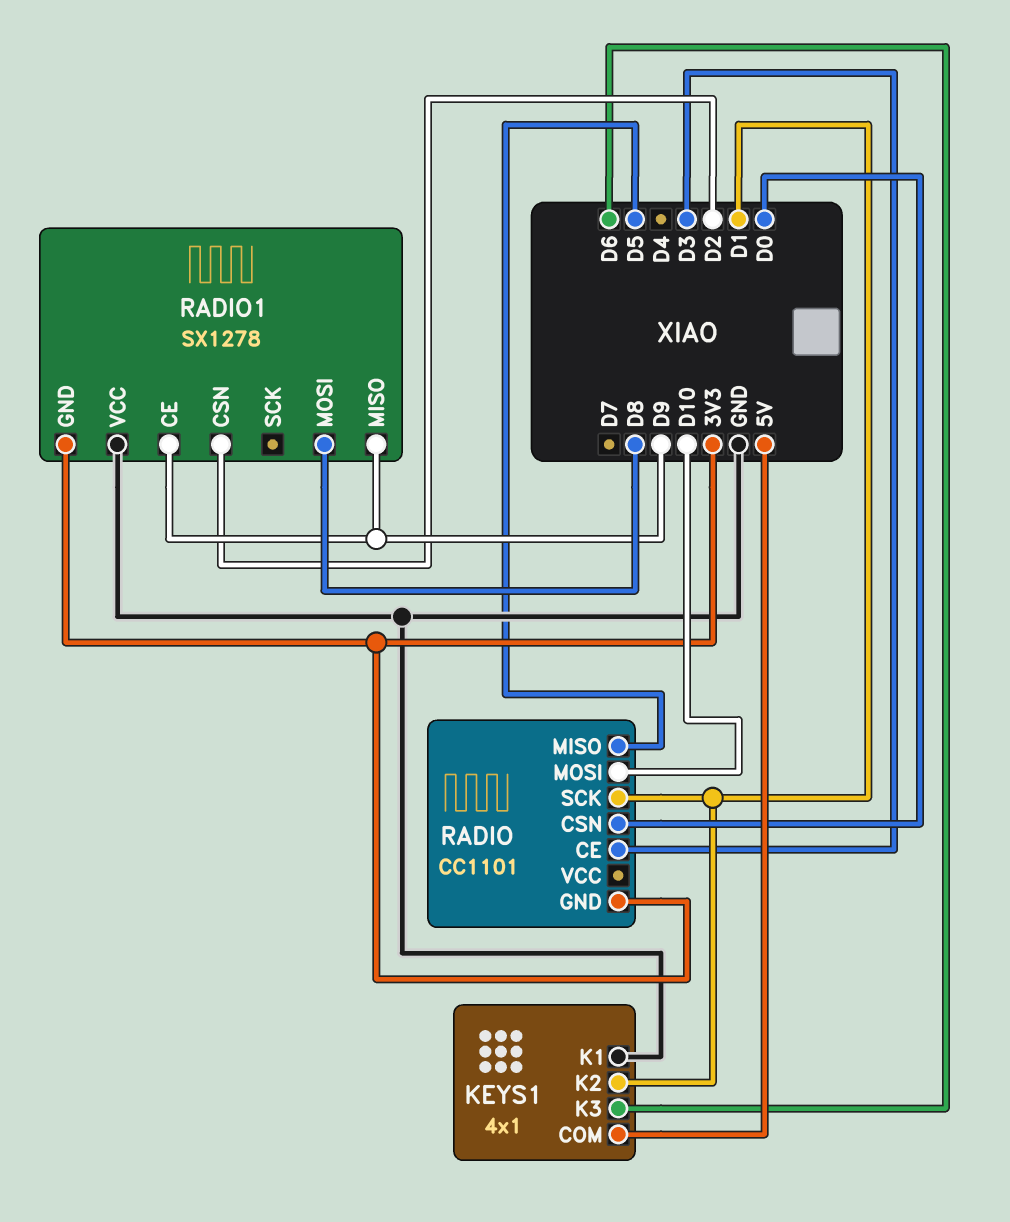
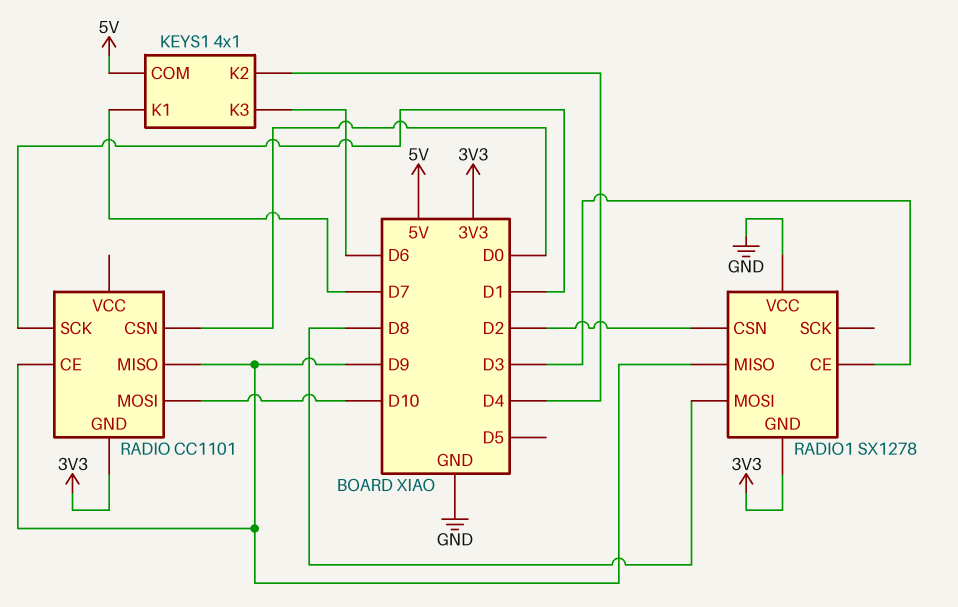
KEYS1 pin K1: GND -> D7
KEYS1 pin K2: D1 -> D4
RADIO pin CE: D3 -> D9
RADIO pin MISO: D5 -> D9
RADIO1 pin CE: D9 -> D3

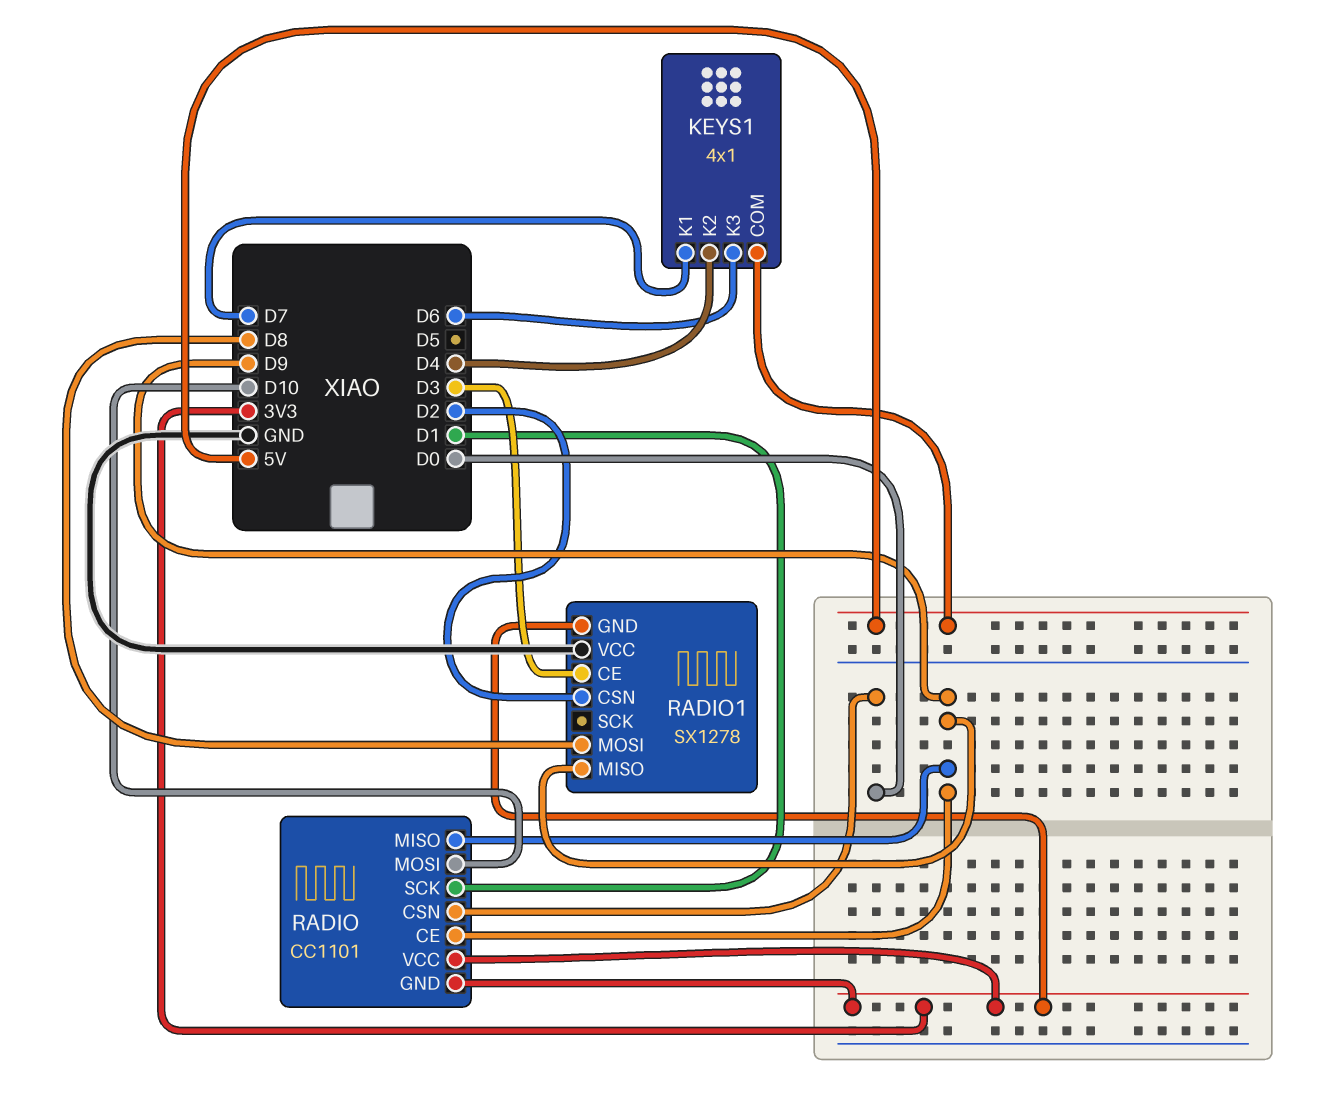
RADIO pin VCC: none -> 3V3

